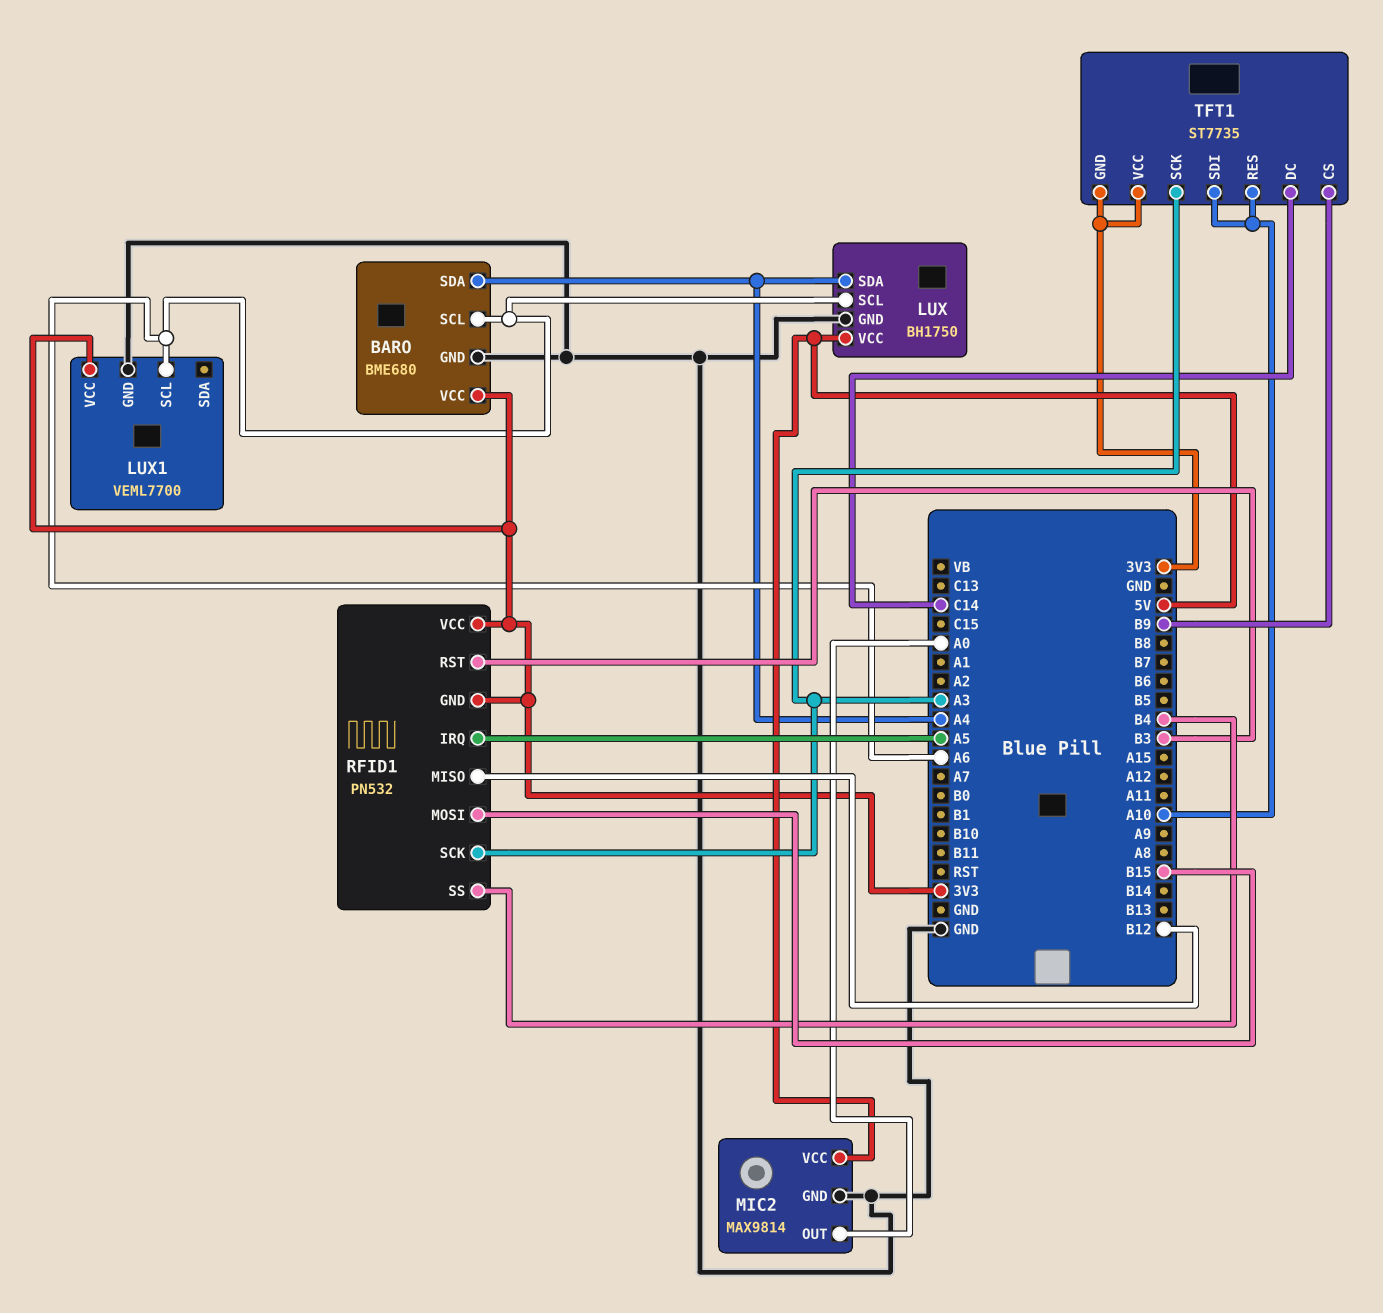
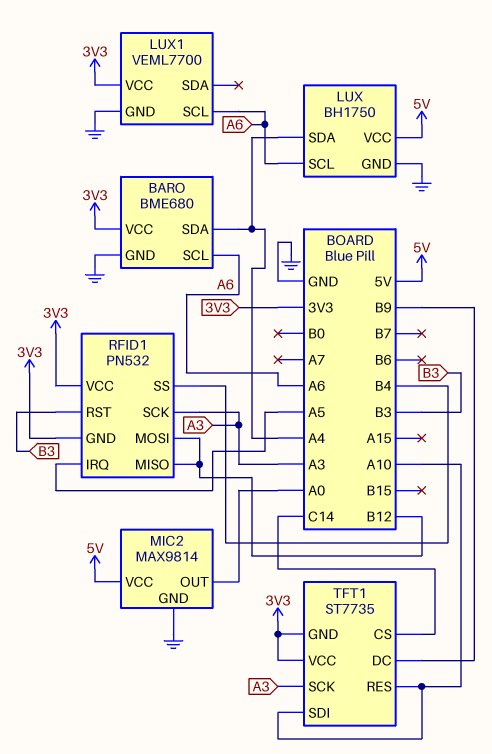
RFID1 pin MOSI: B15 -> B12
TFT1 pin CS: B9 -> C14
TFT1 pin DC: C14 -> B9

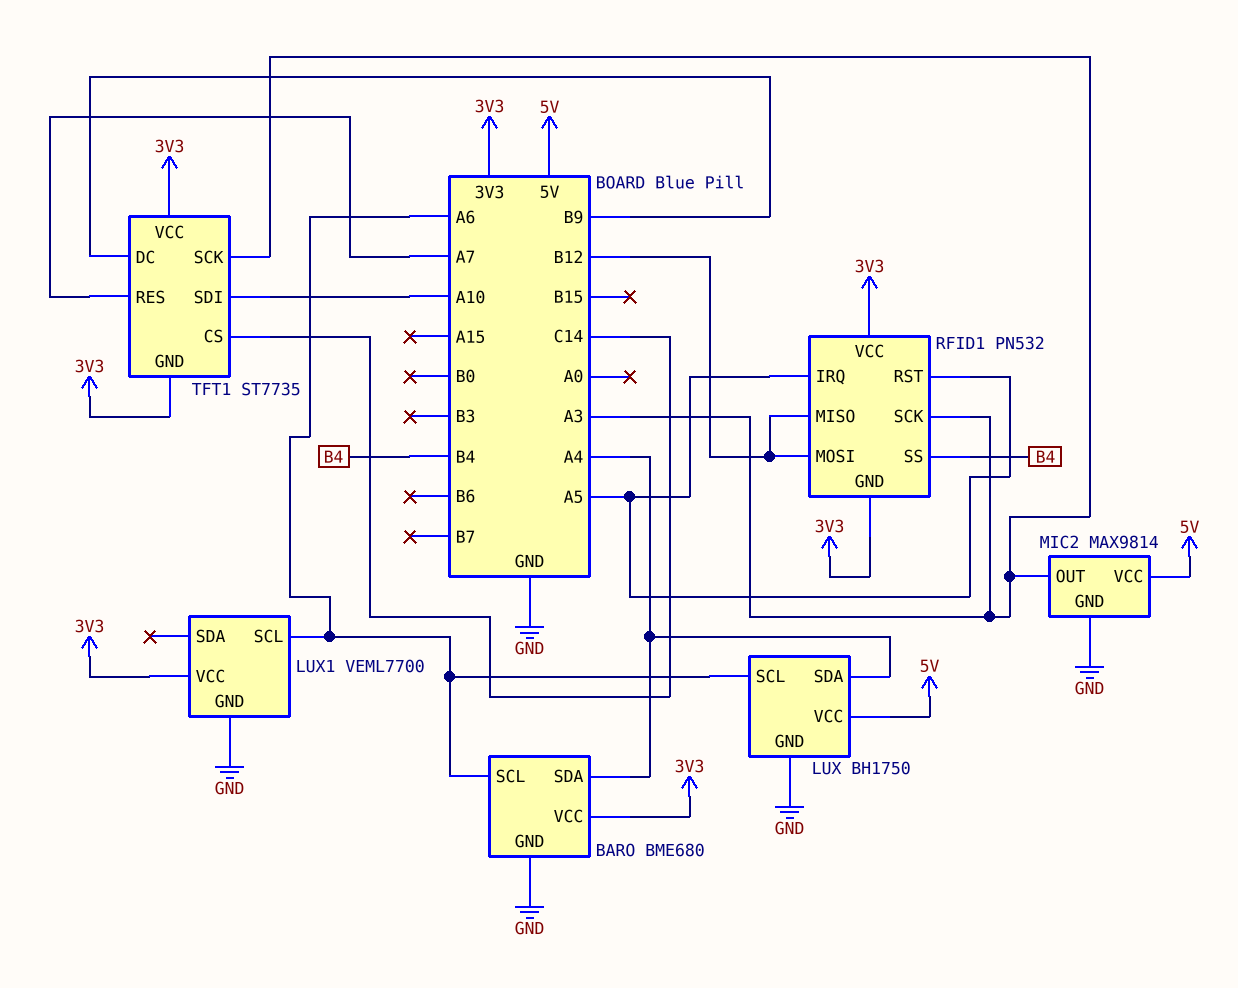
MIC2 pin OUT: A0 -> A3
RFID1 pin RST: B3 -> A5
TFT1 pin RES: A10 -> A7

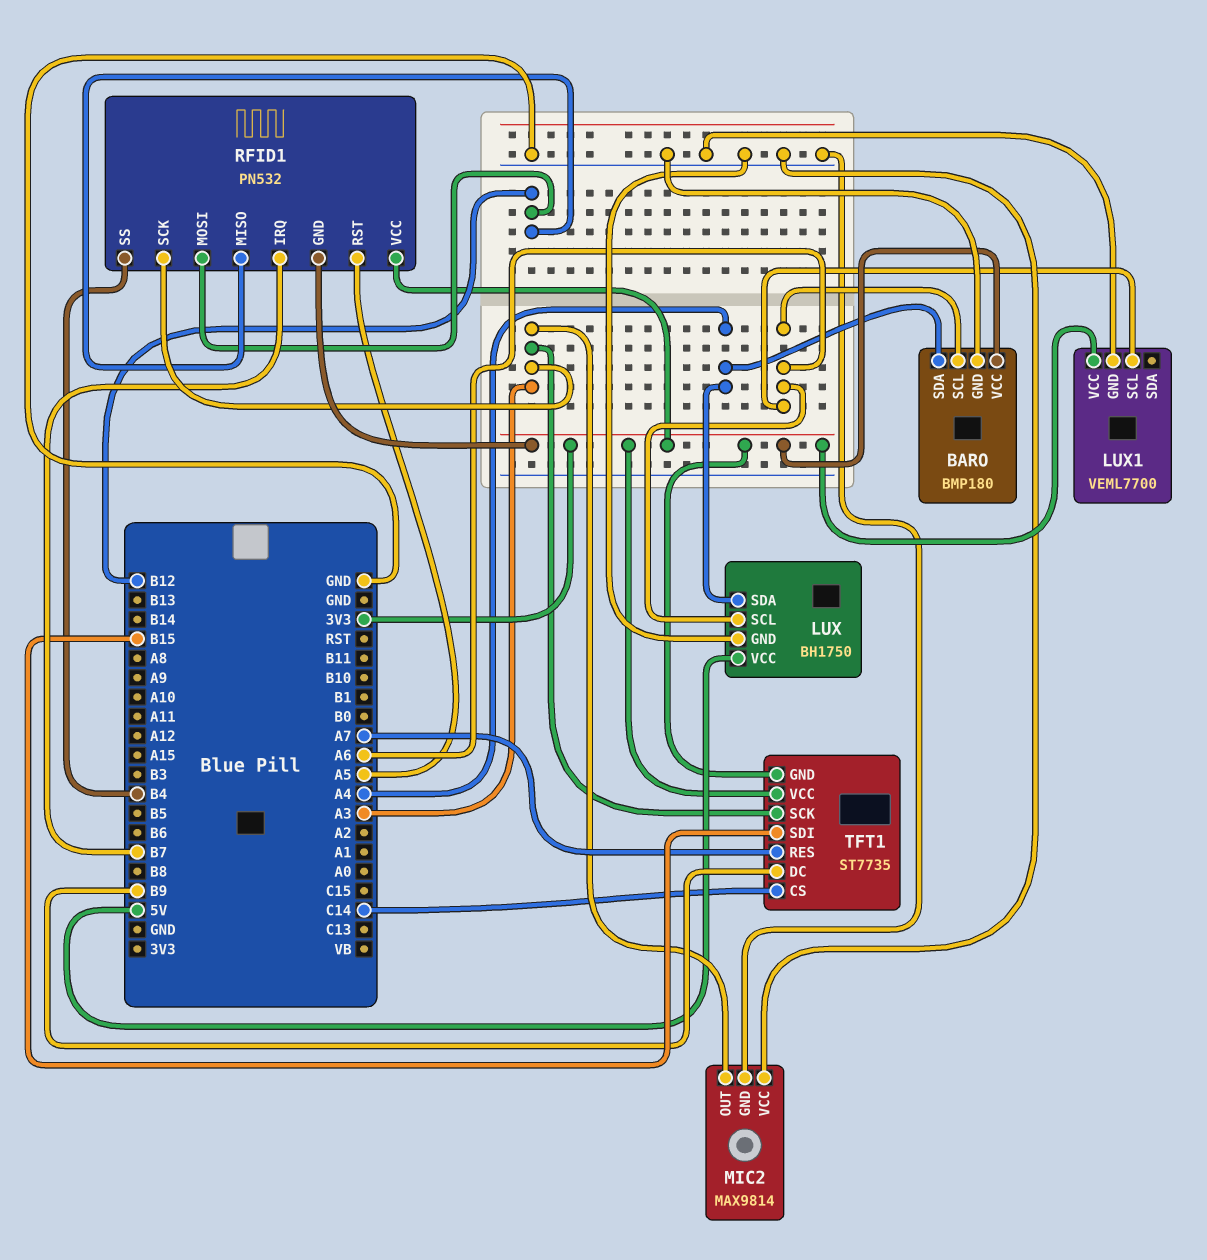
BARO: BME680 -> BMP180
MIC2 pin VCC: 5V -> GND
RFID1 pin IRQ: A5 -> B7
TFT1 pin SDI: A10 -> B15

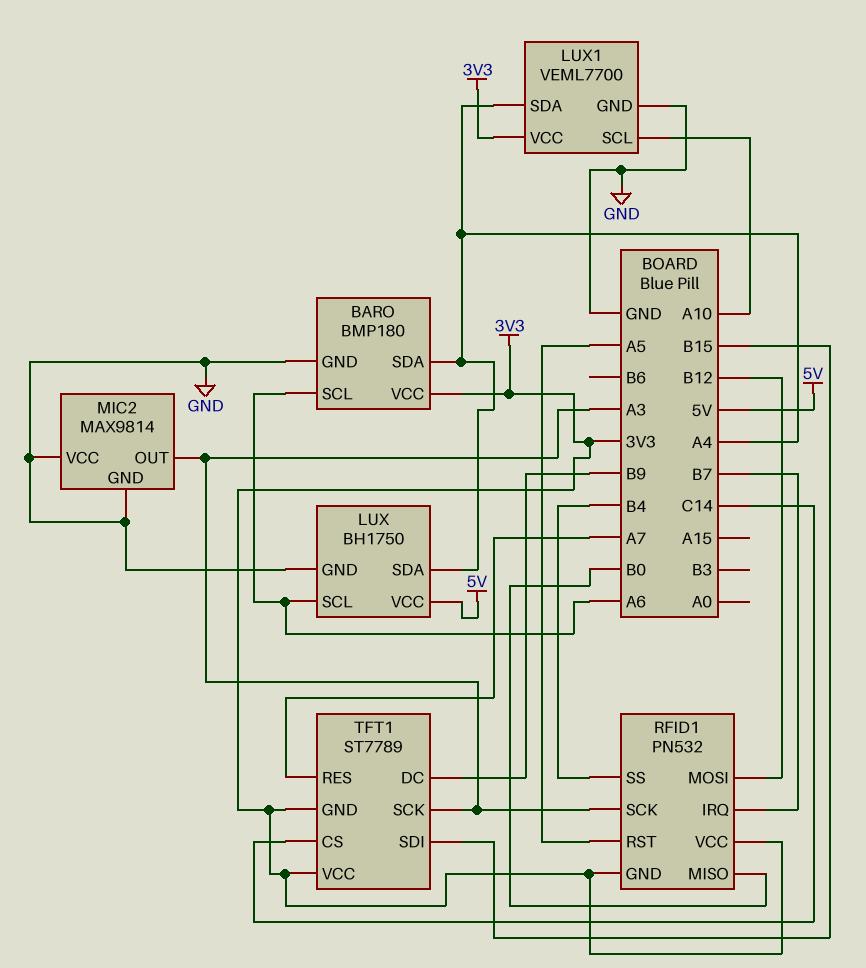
LUX1 pin SCL: A6 -> A10
LUX1 pin SDA: none -> A4
RFID1 pin MISO: B12 -> B0
TFT1: ST7735 -> ST7789

